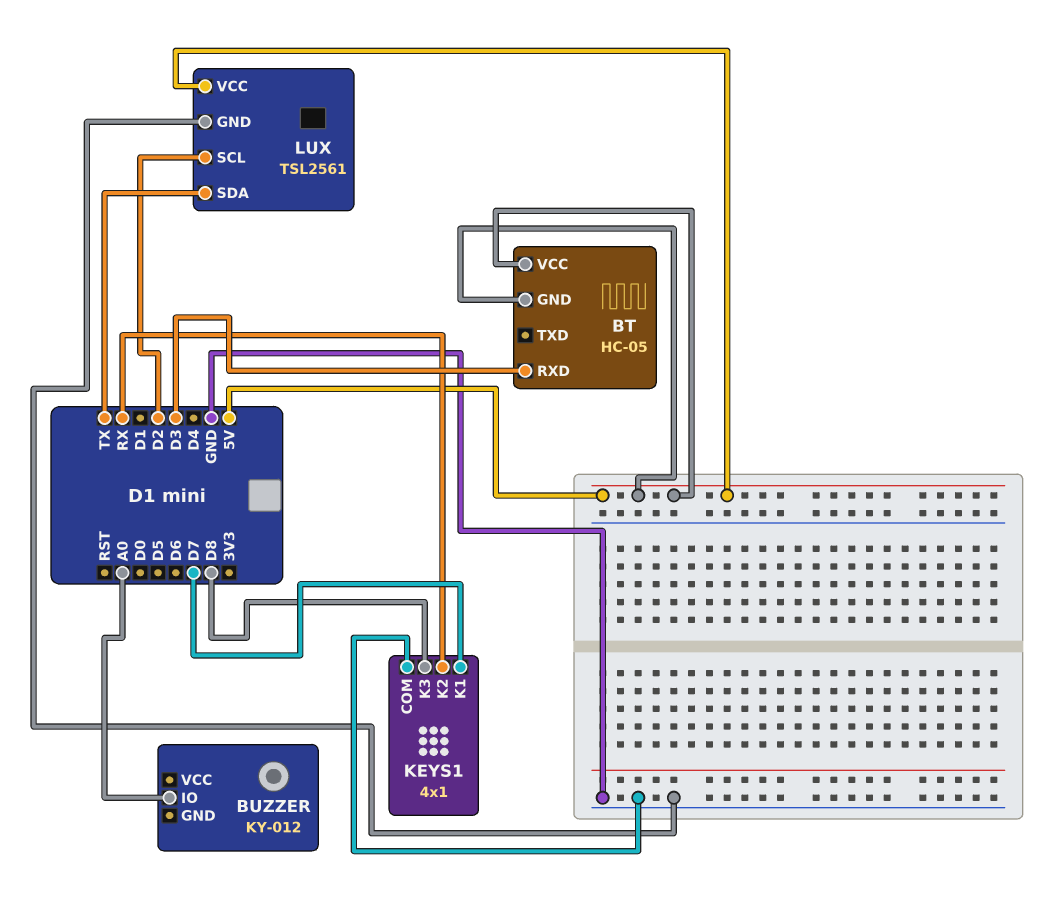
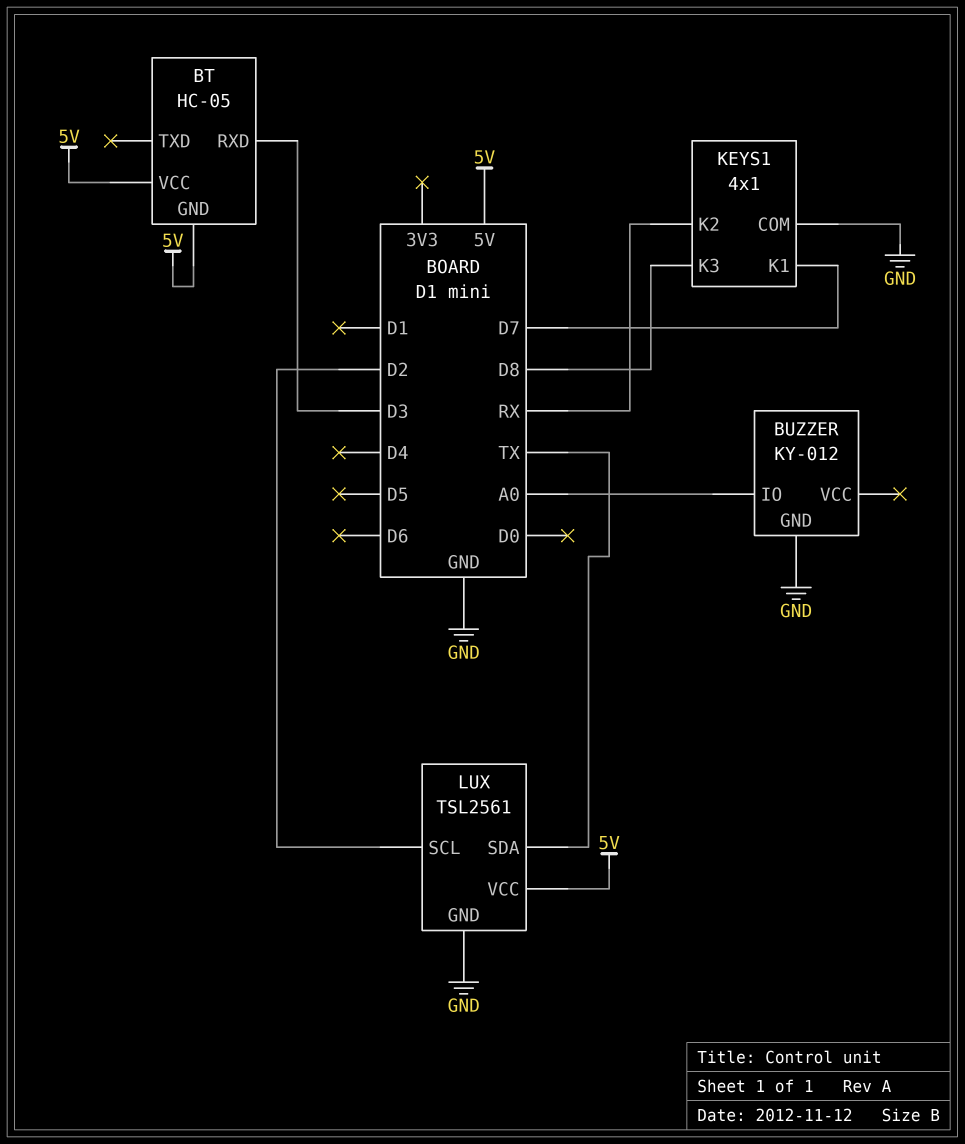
BUZZER pin GND: none -> GND

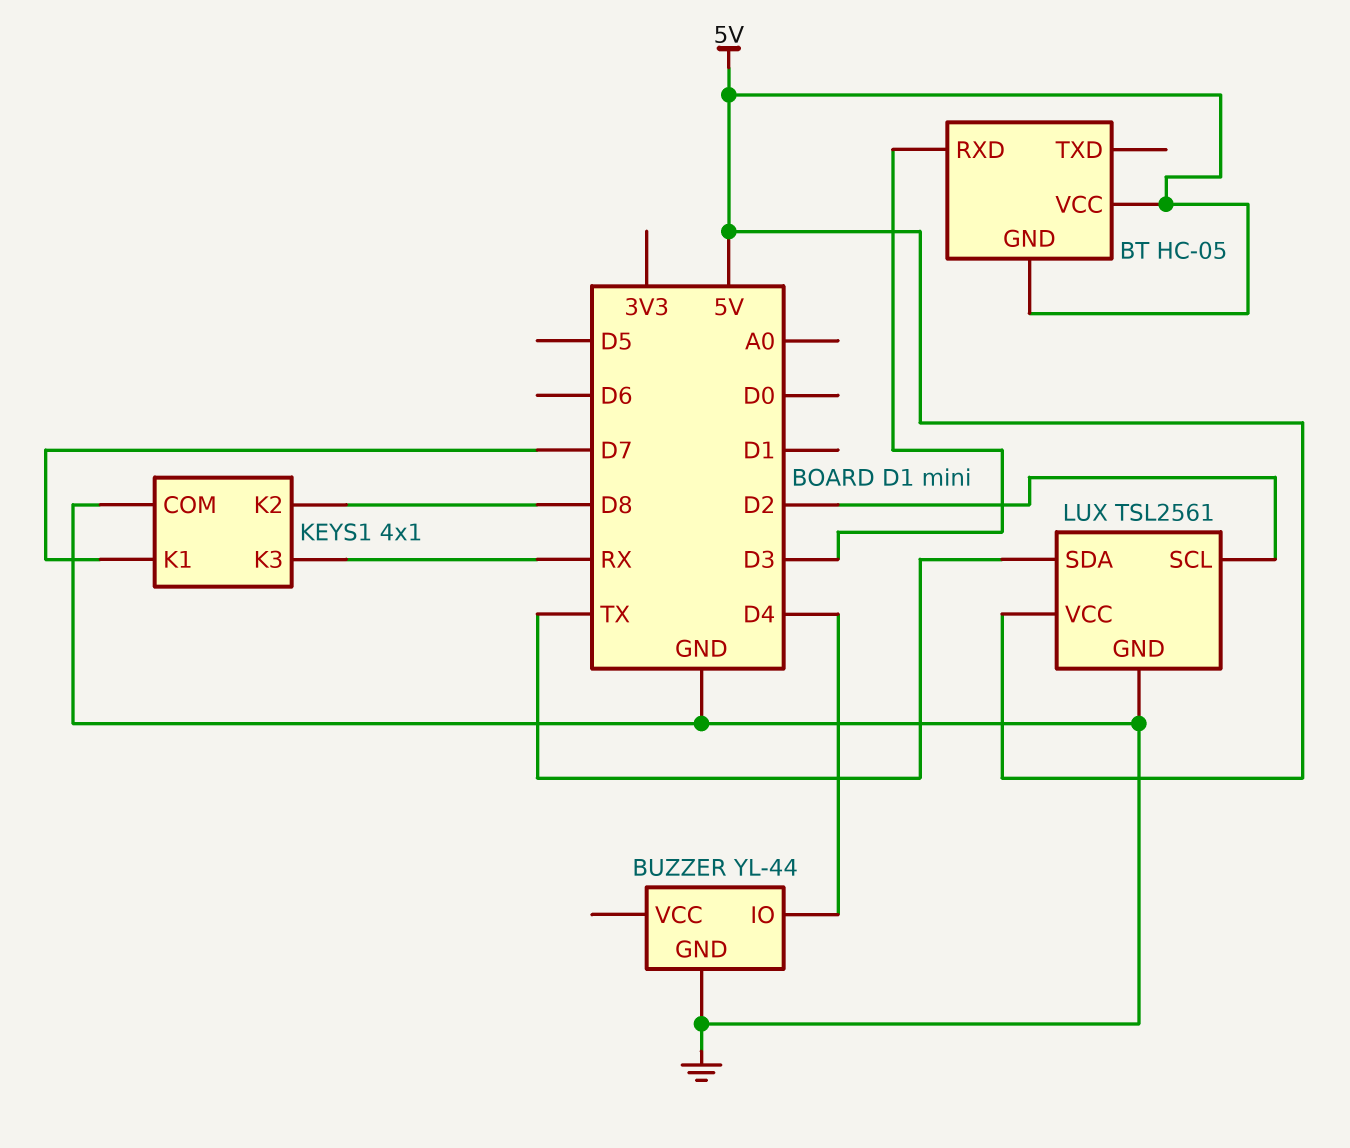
BUZZER: KY-012 -> YL-44
BUZZER pin IO: A0 -> D4
KEYS1 pin K2: RX -> D8
KEYS1 pin K3: D8 -> RX

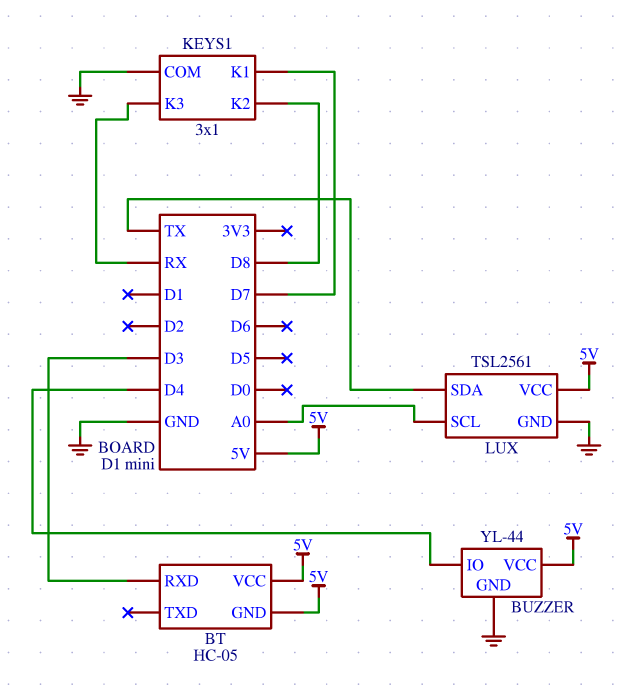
BUZZER pin VCC: none -> 5V
KEYS1: 4x1 -> 3x1
LUX pin SCL: D2 -> A0

